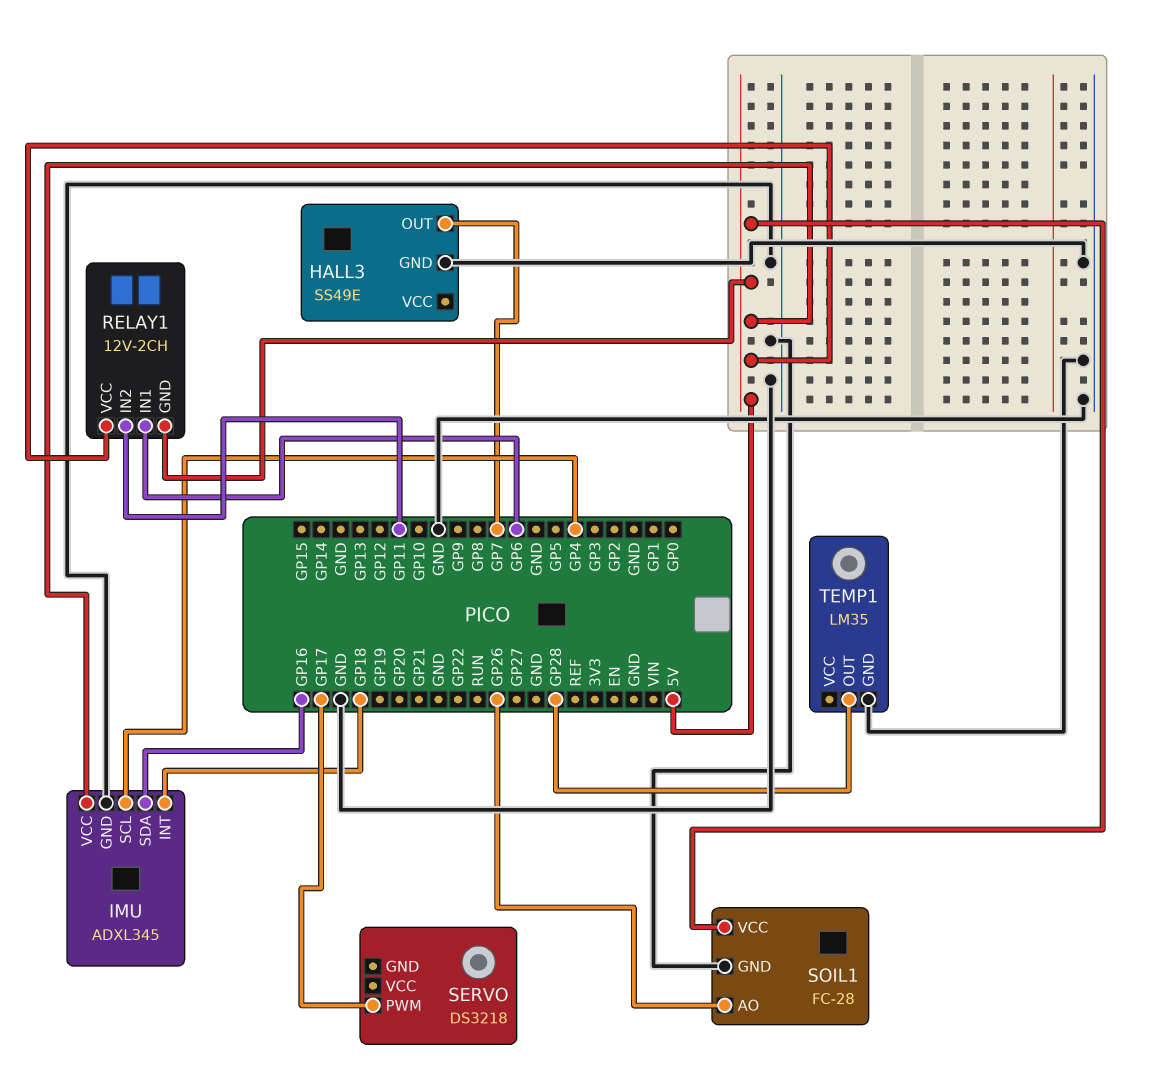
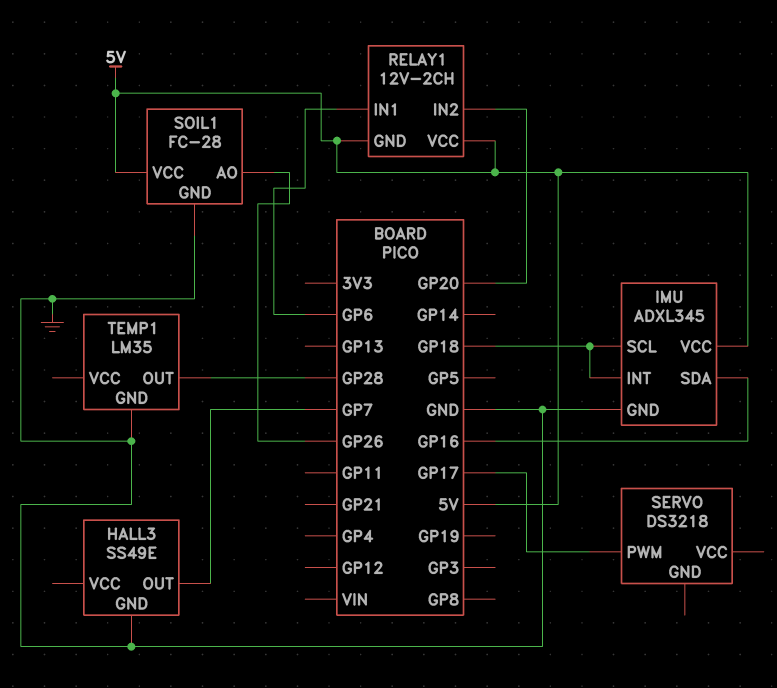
IMU pin SCL: GP4 -> GP18
RELAY1 pin IN2: GP11 -> GP20

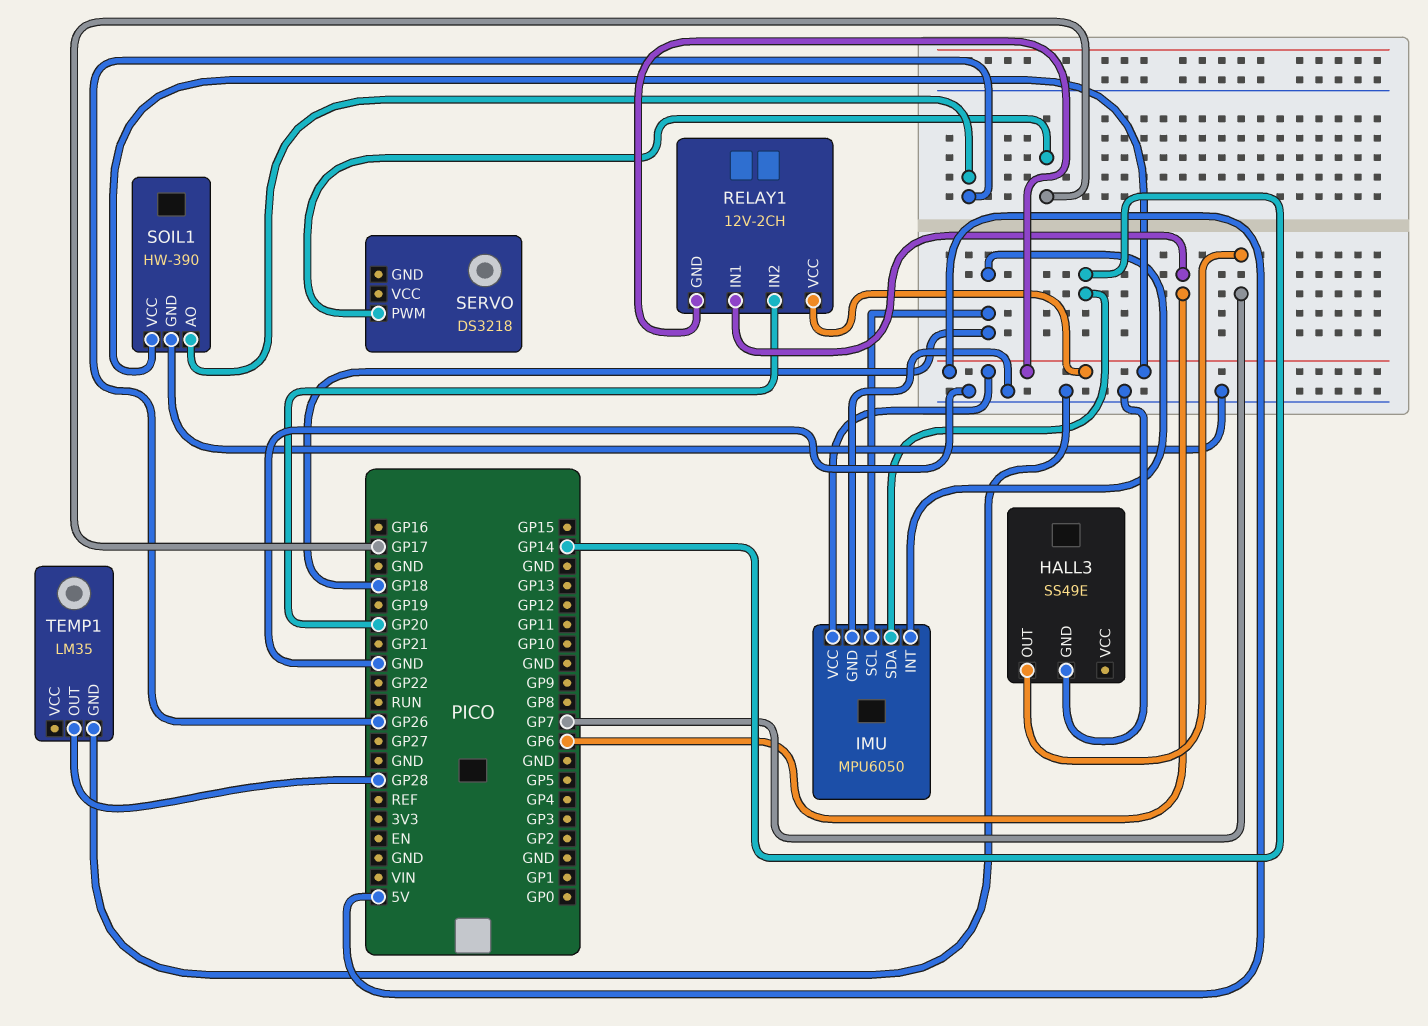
IMU: ADXL345 -> MPU6050
IMU pin SDA: GP16 -> GP14
SOIL1: FC-28 -> HW-390

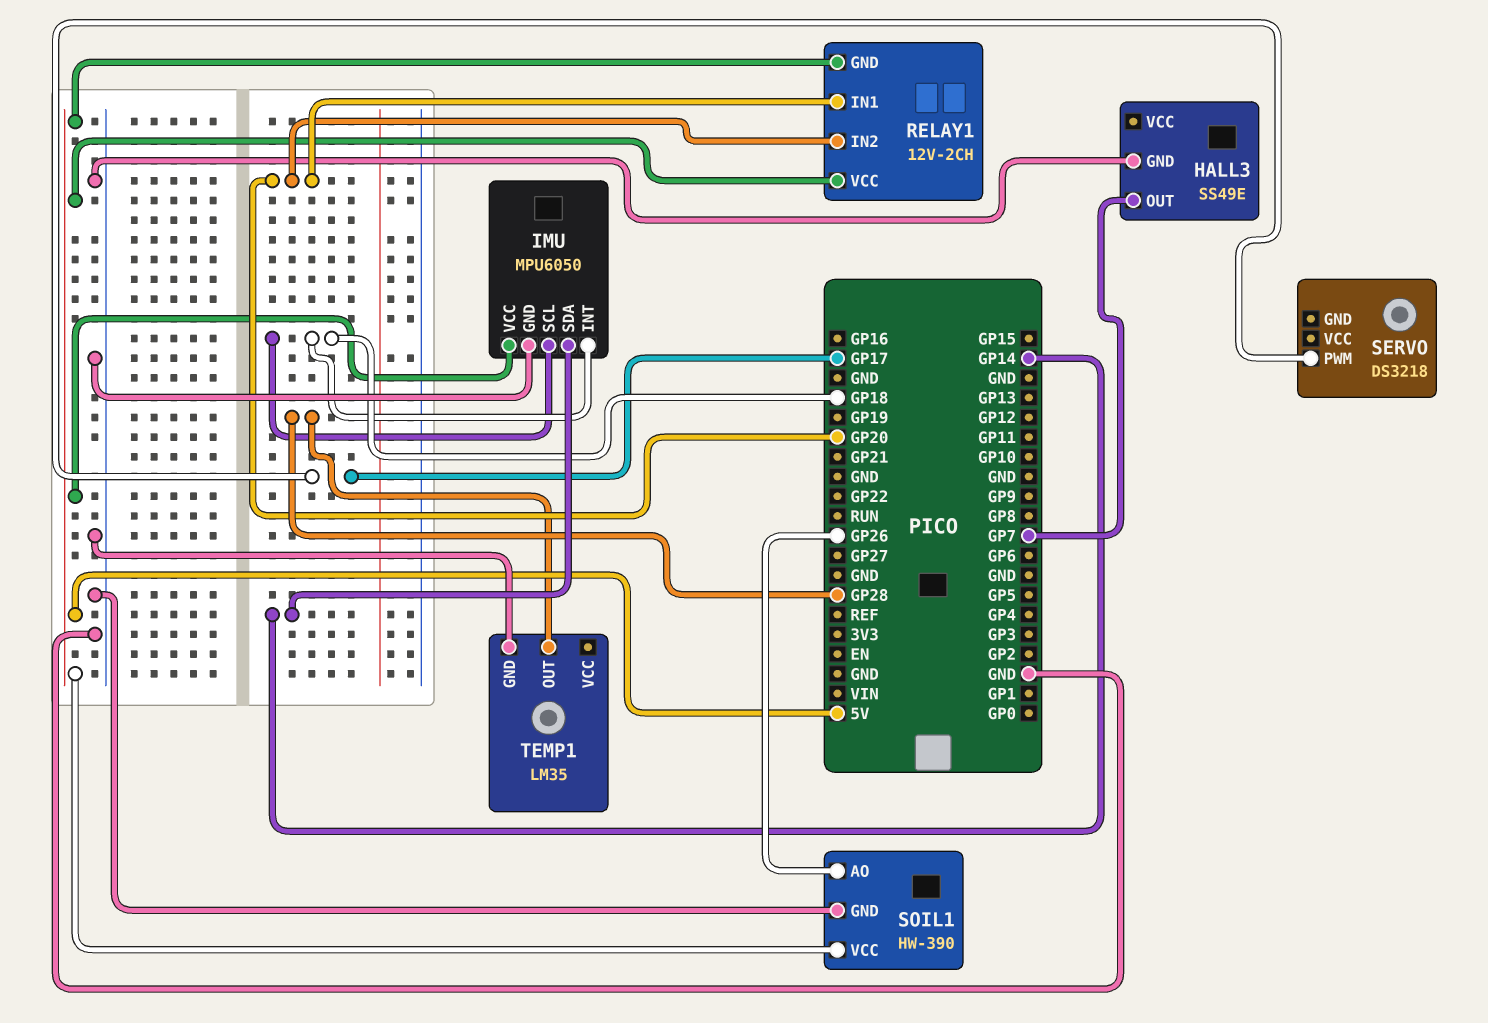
RELAY1 pin IN1: GP6 -> GP20

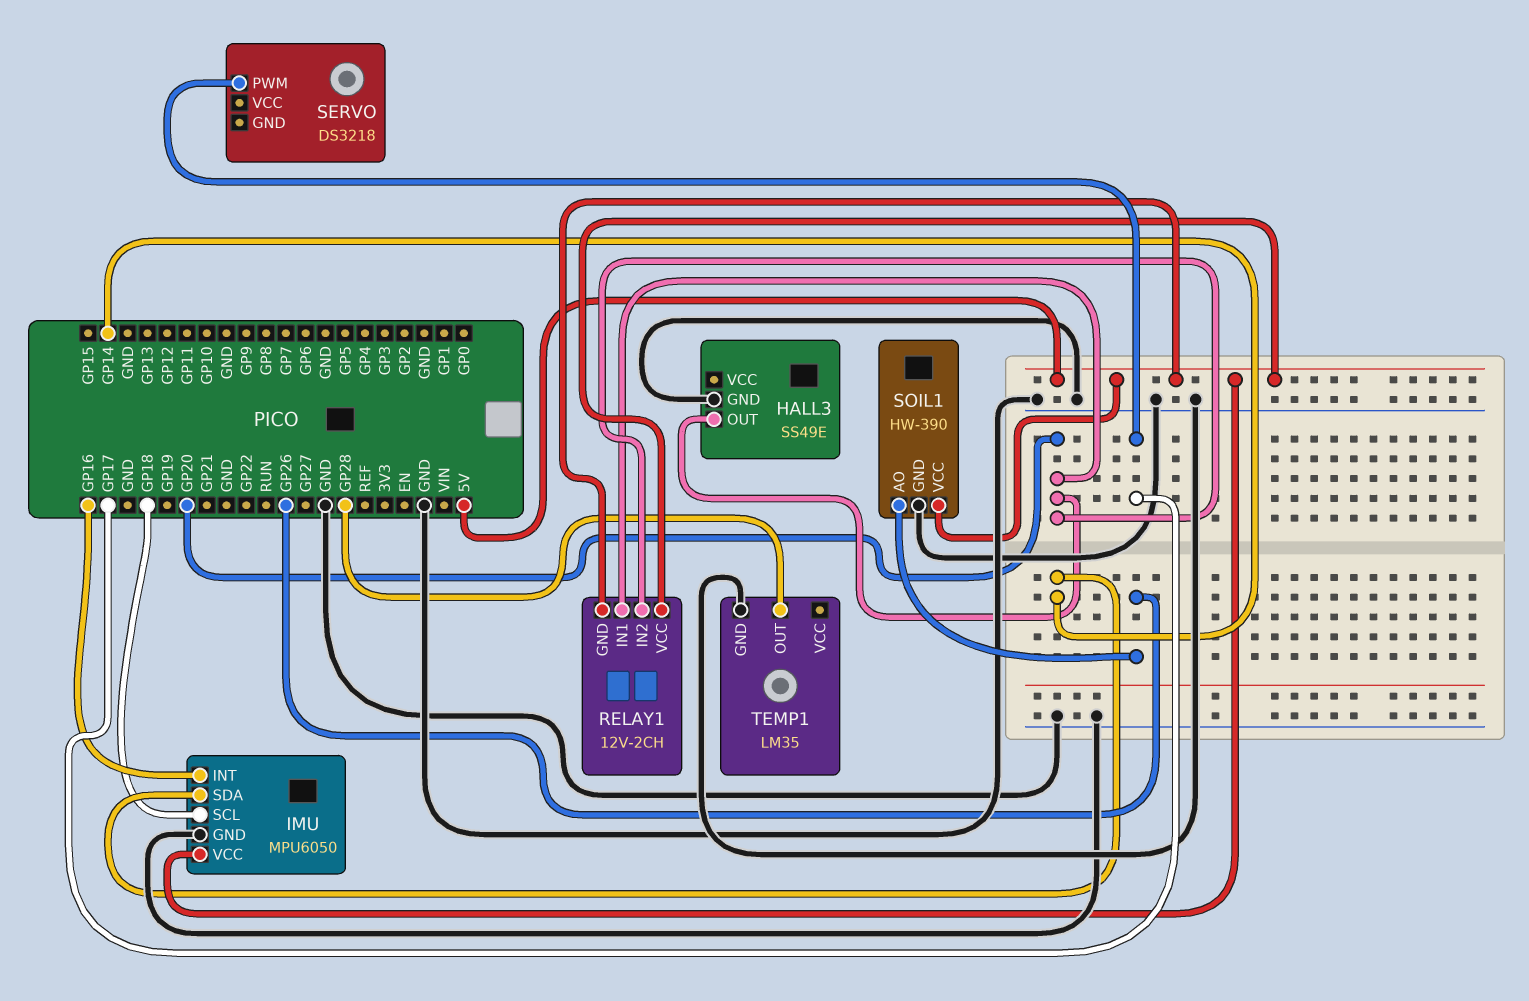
HALL3 pin OUT: GP7 -> GP20
IMU pin INT: GP18 -> GP16

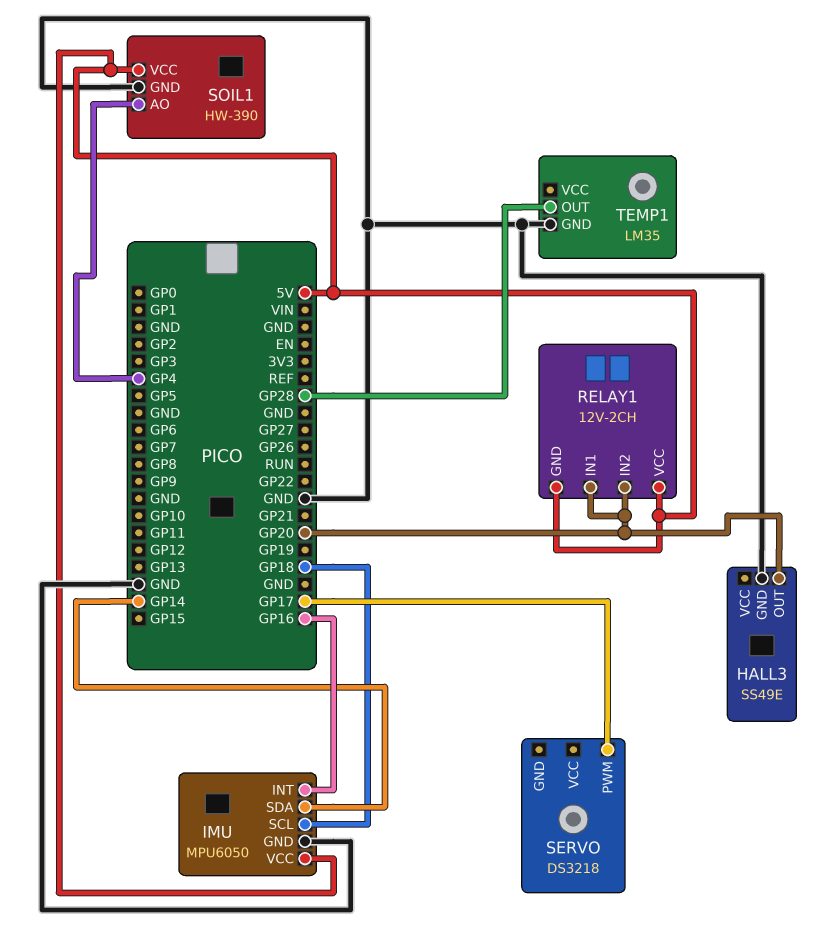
SOIL1 pin AO: GP26 -> GP4

